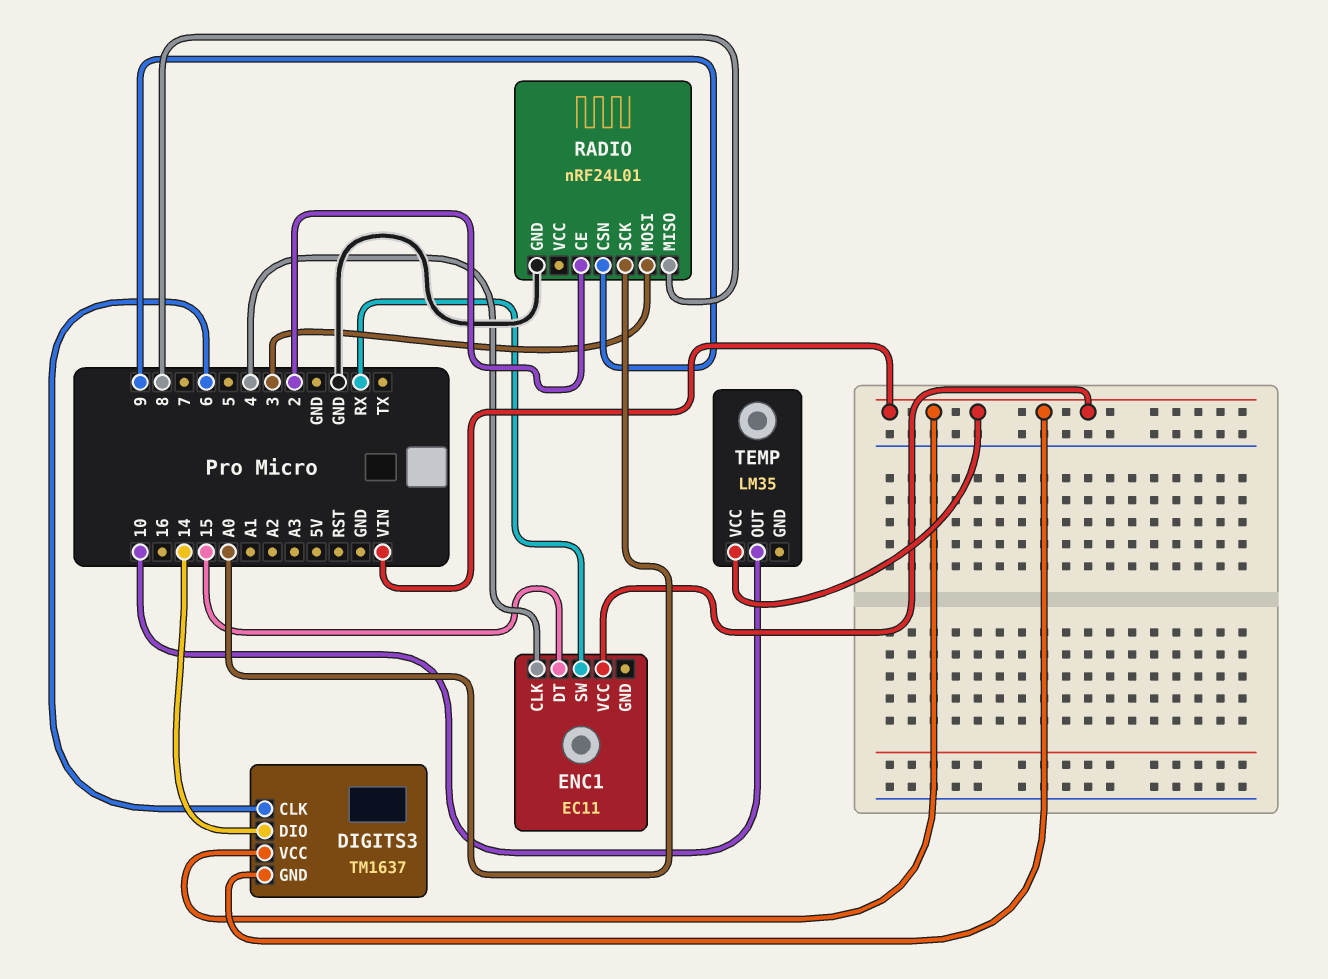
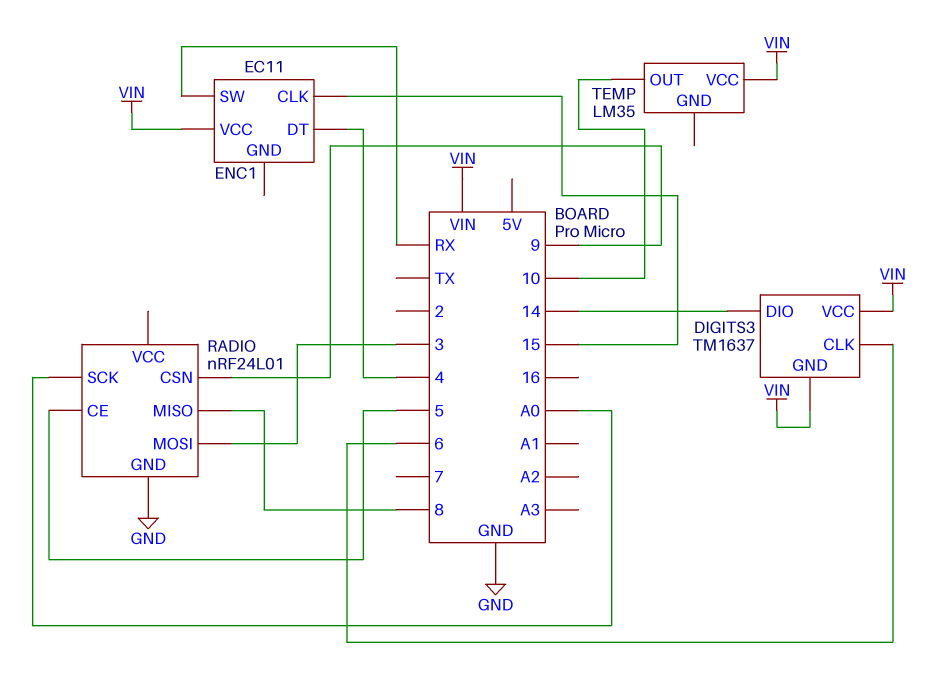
ENC1 pin CLK: 4 -> 15
ENC1 pin DT: 15 -> 4
RADIO pin CE: 2 -> 5

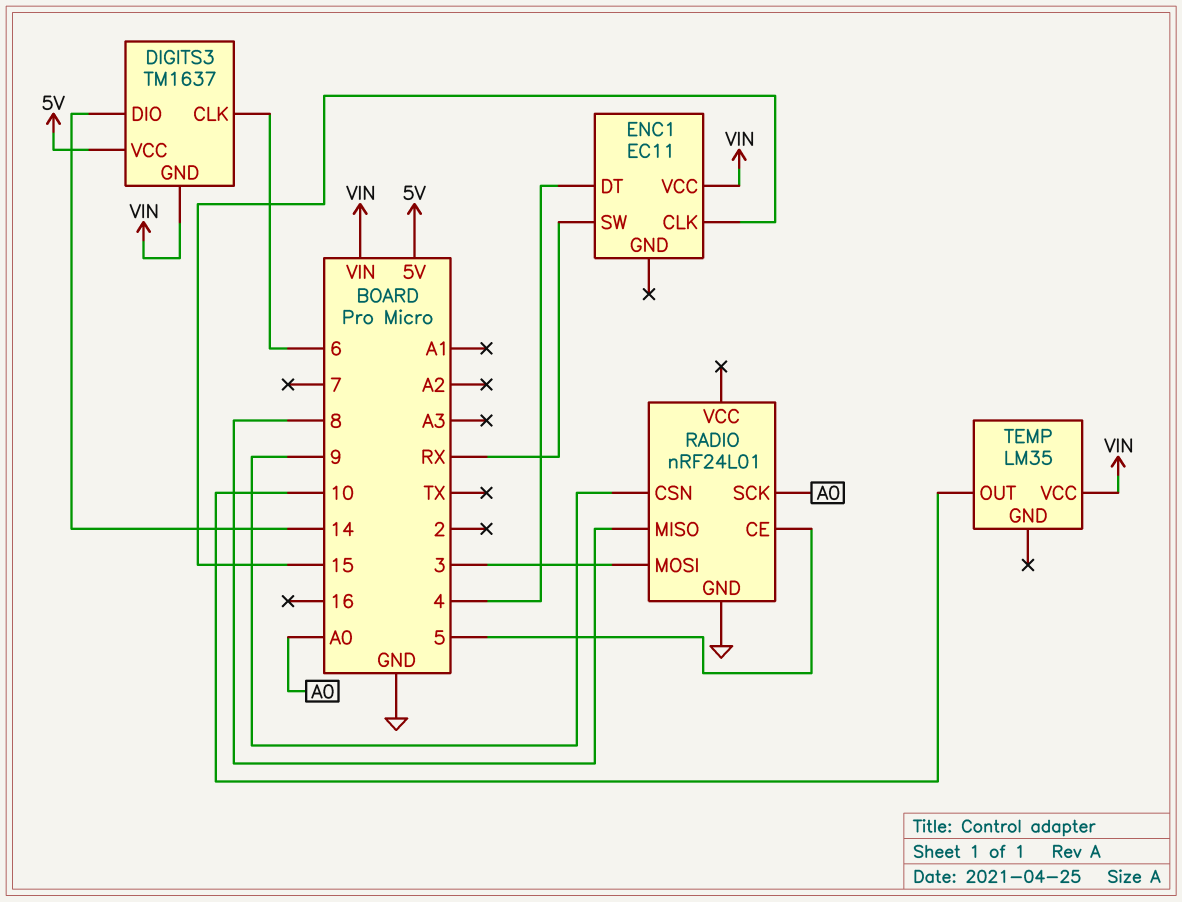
DIGITS3 pin VCC: VIN -> 5V

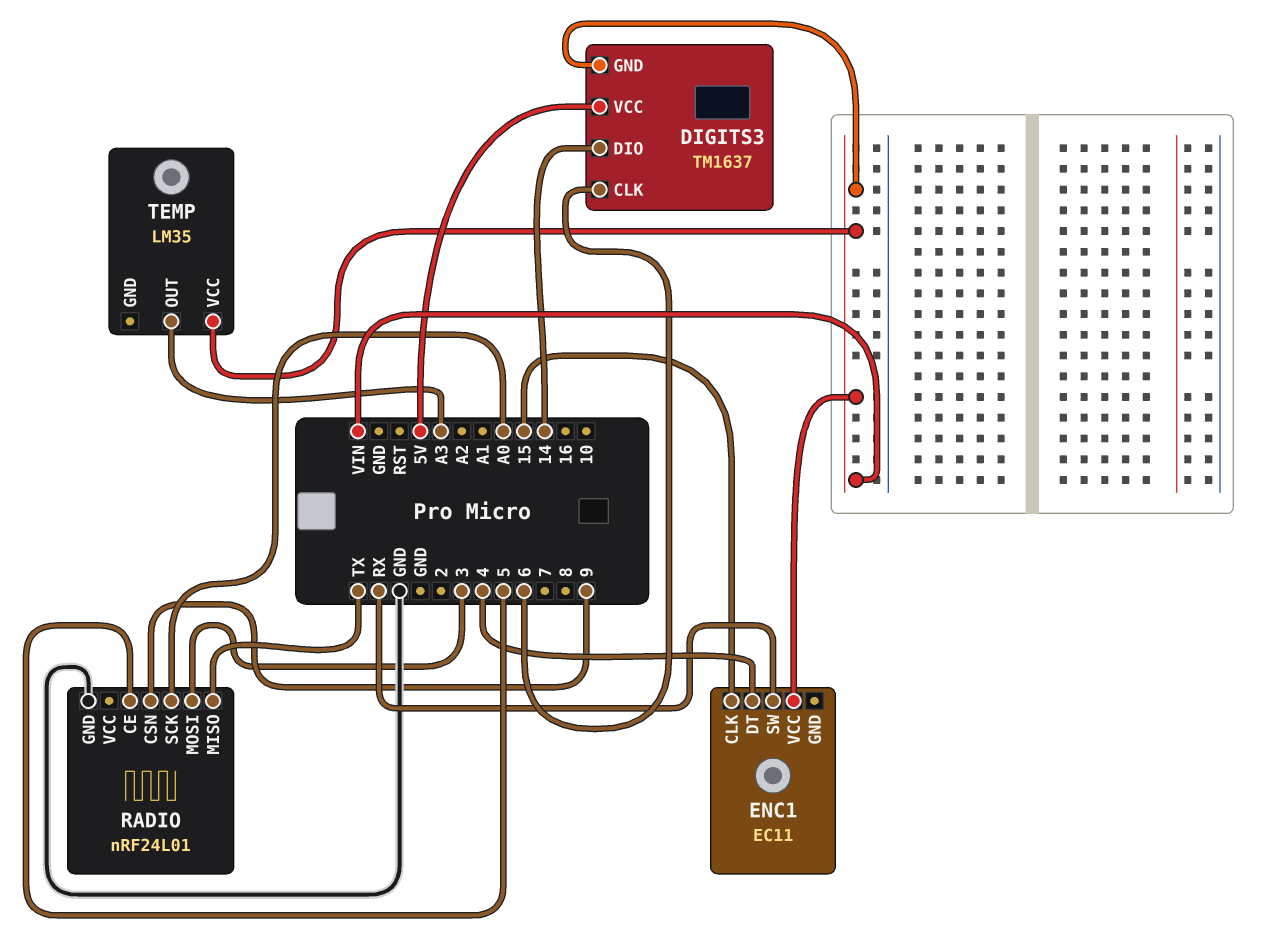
RADIO pin MISO: 8 -> TX
TEMP pin OUT: 10 -> A3

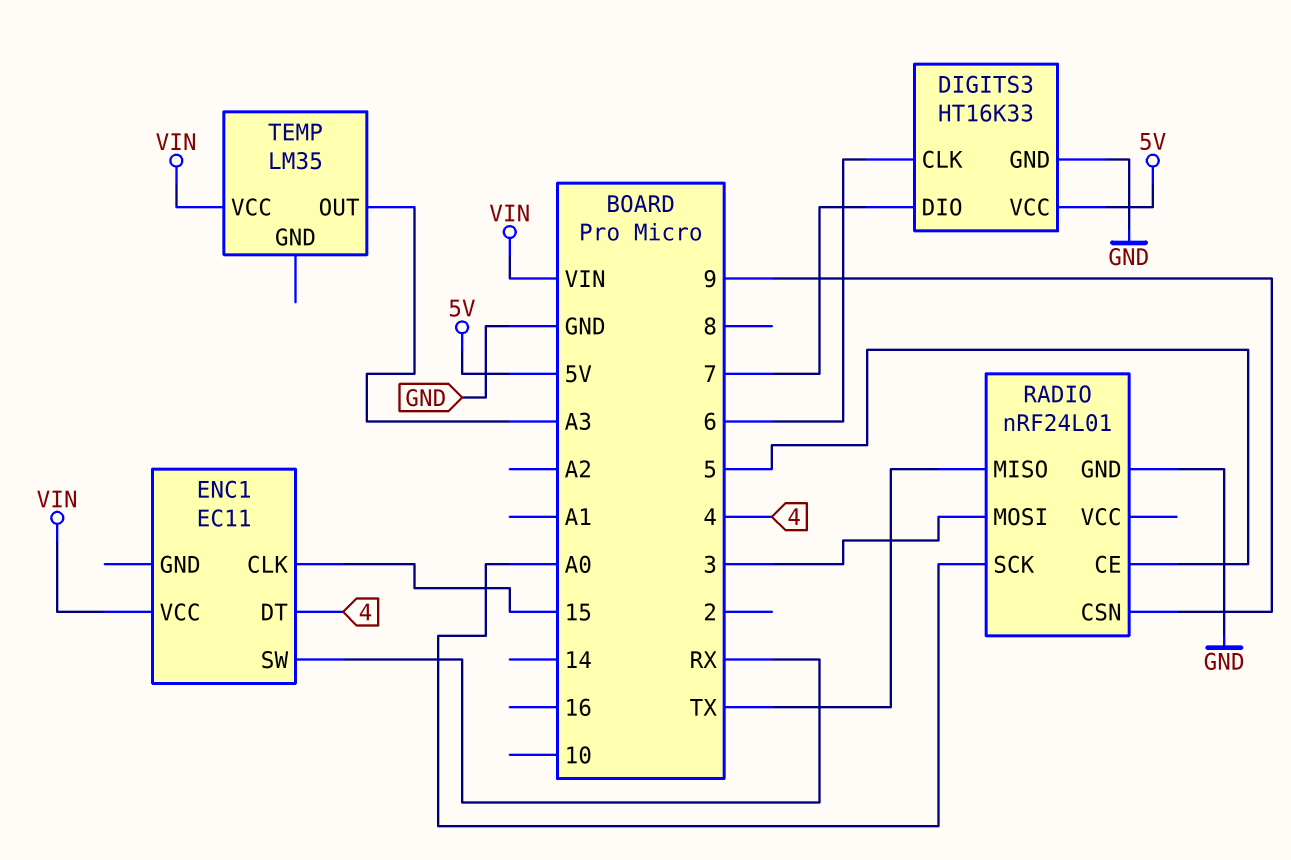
DIGITS3: TM1637 -> HT16K33
DIGITS3 pin DIO: 14 -> 7
DIGITS3 pin GND: VIN -> GND

